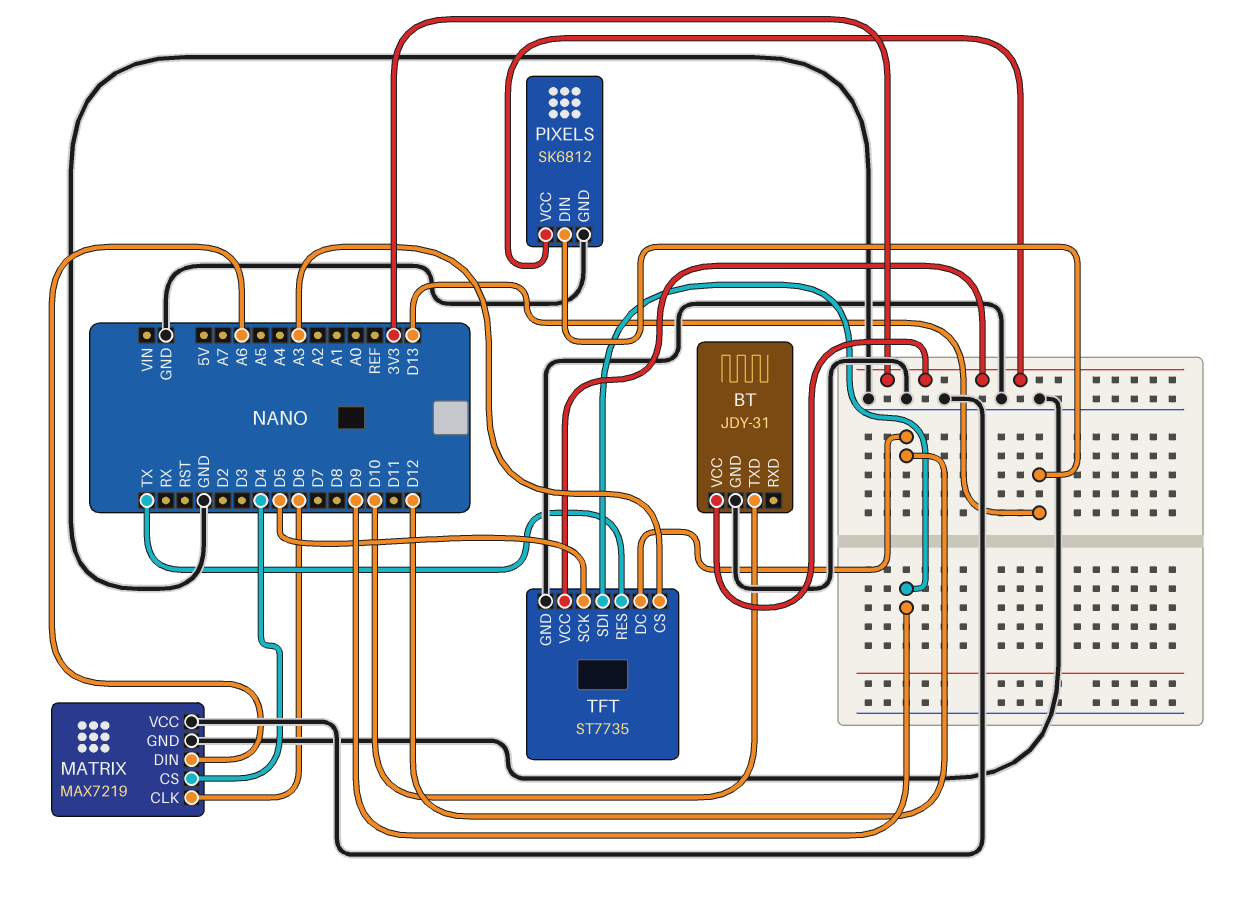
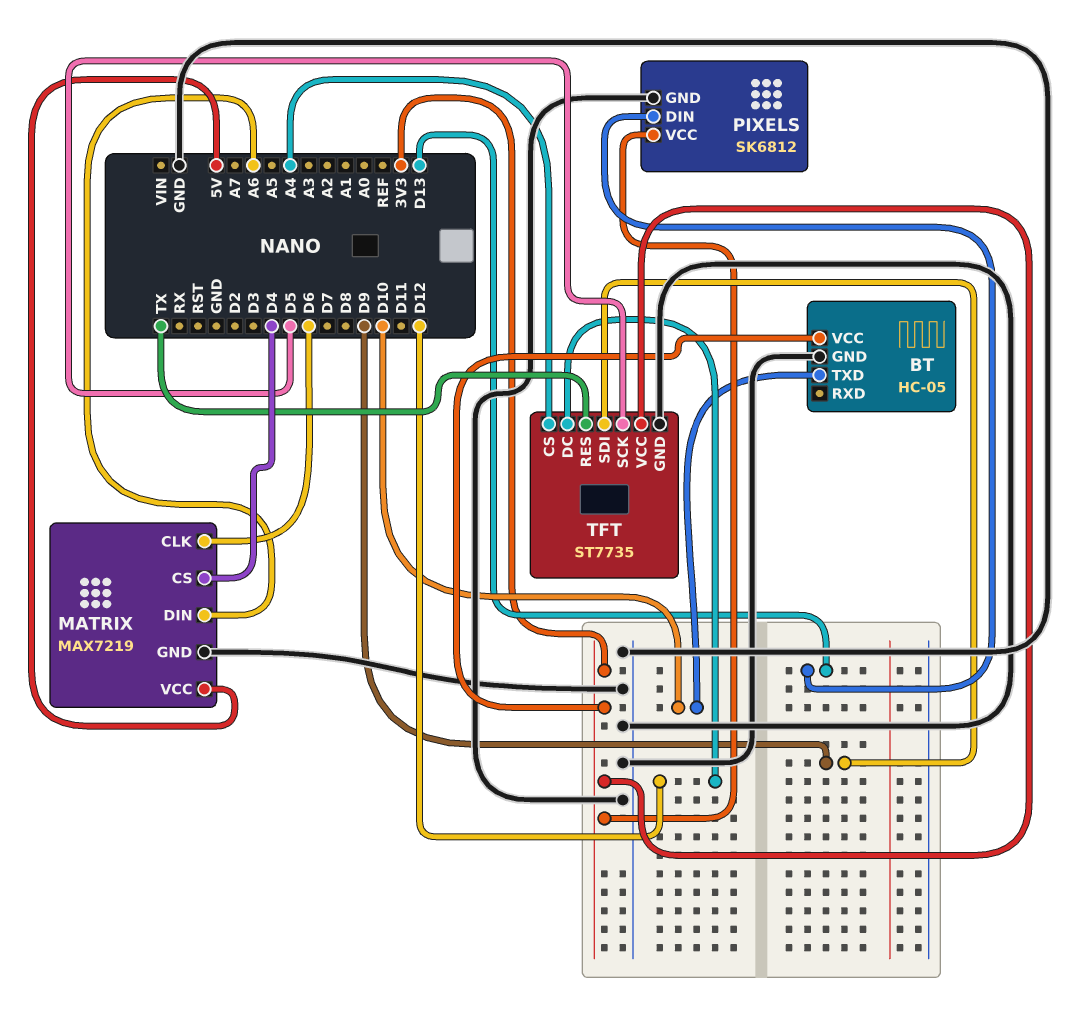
BT: JDY-31 -> HC-05
MATRIX pin VCC: GND -> 5V
TFT pin CS: A3 -> A4

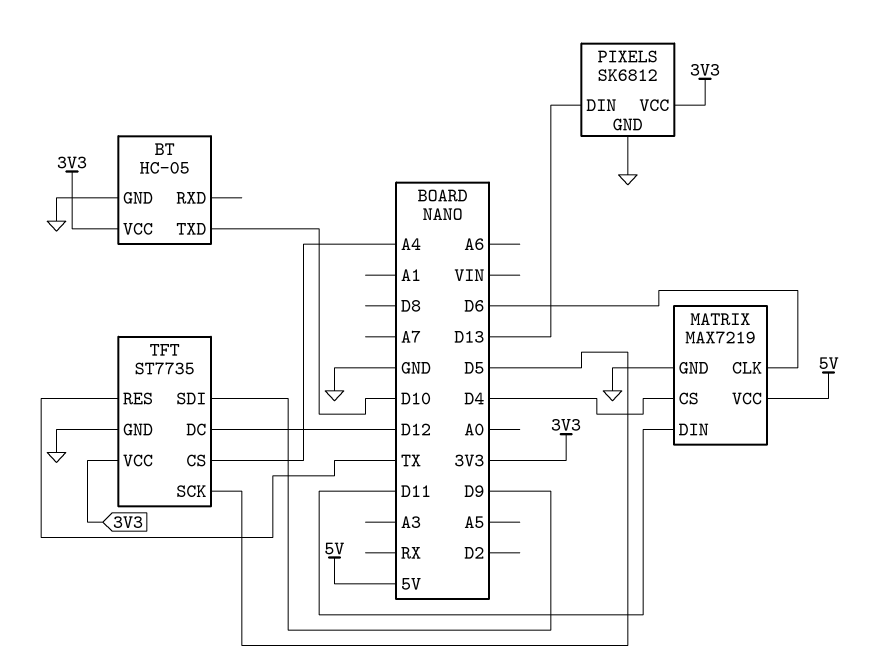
MATRIX pin DIN: A6 -> D11

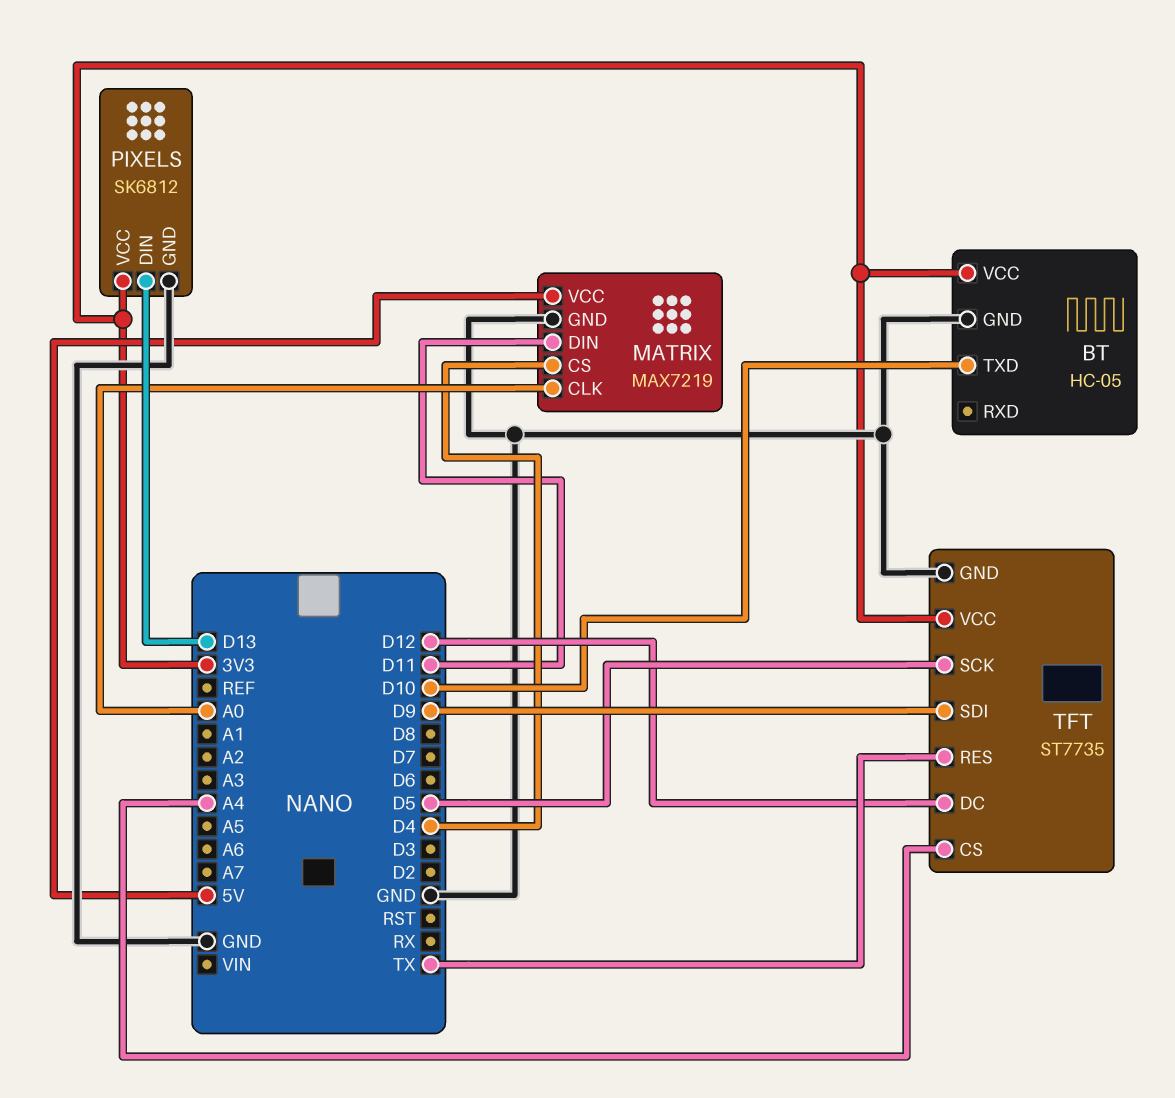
MATRIX pin CLK: D6 -> A0

